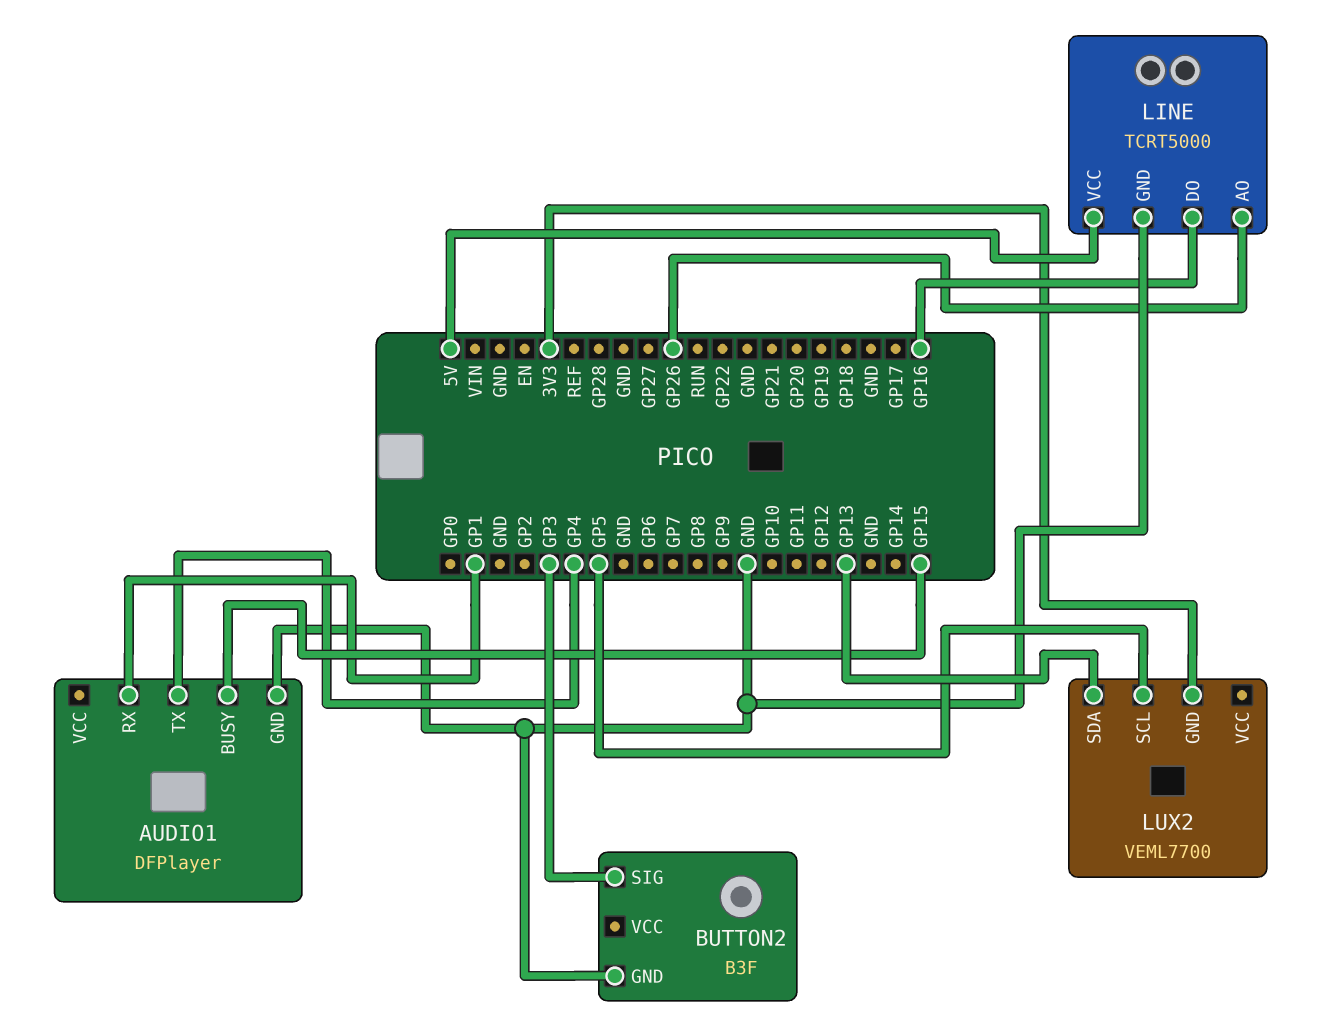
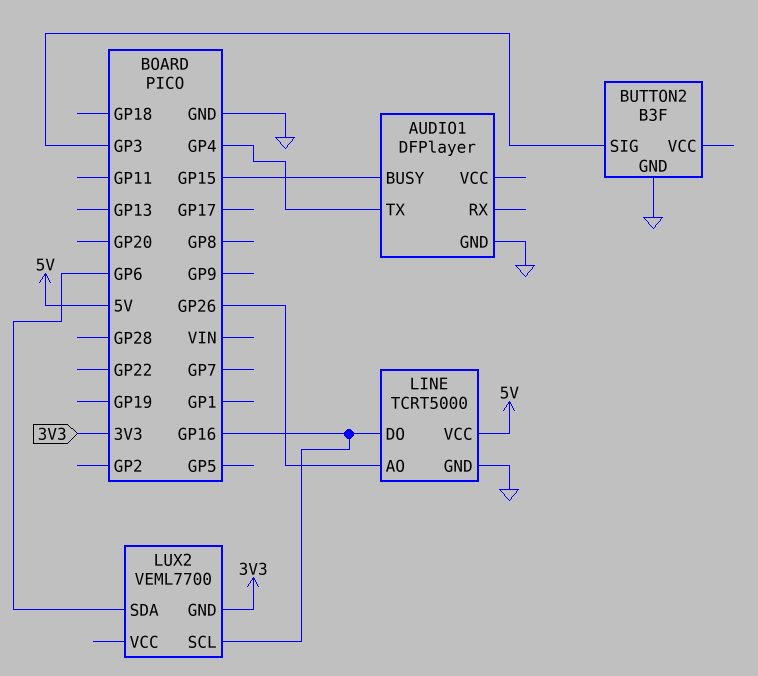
AUDIO1 pin RX: GP1 -> none
LUX2 pin SCL: GP5 -> GP16
LUX2 pin SDA: GP13 -> GP6

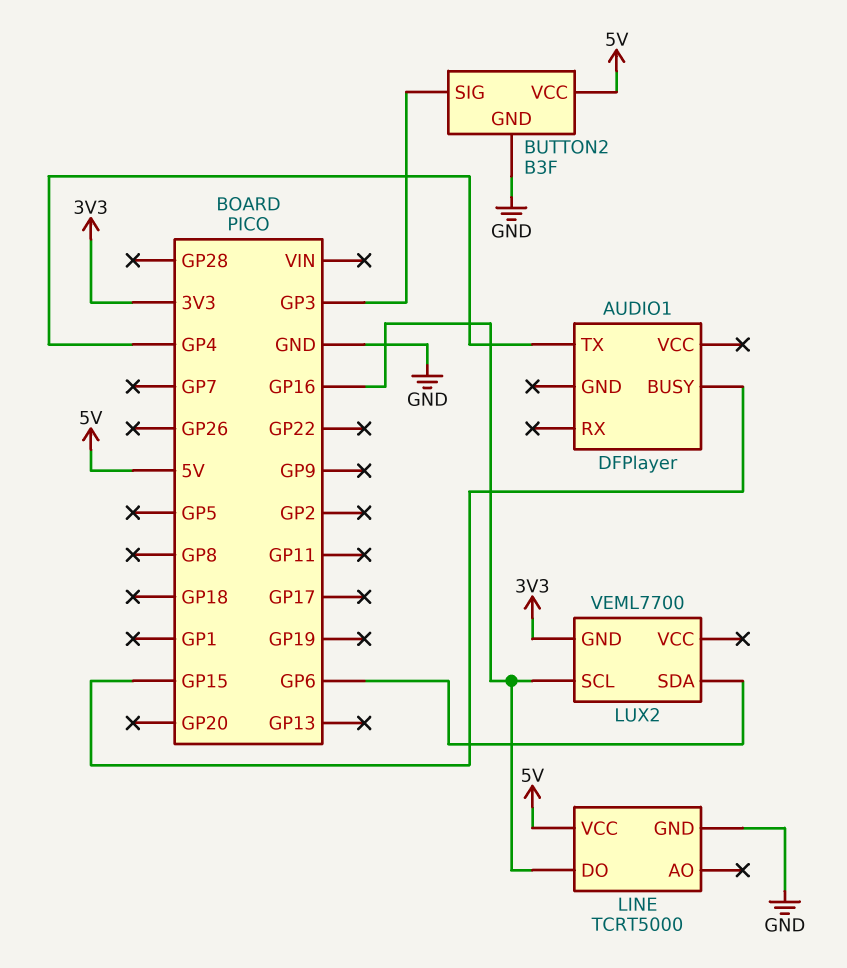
AUDIO1 pin GND: GND -> none
BUTTON2 pin VCC: none -> 5V
LINE pin AO: GP26 -> none

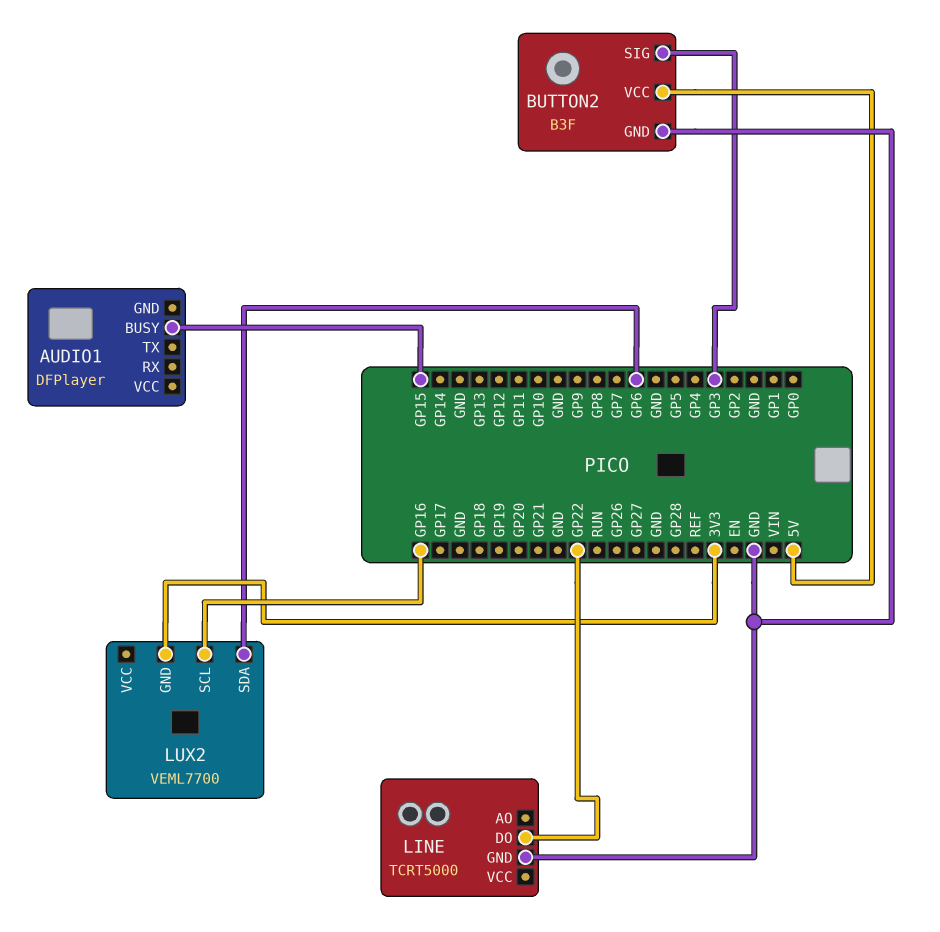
AUDIO1 pin TX: GP4 -> none
LINE pin DO: GP16 -> GP22
LINE pin VCC: 5V -> none

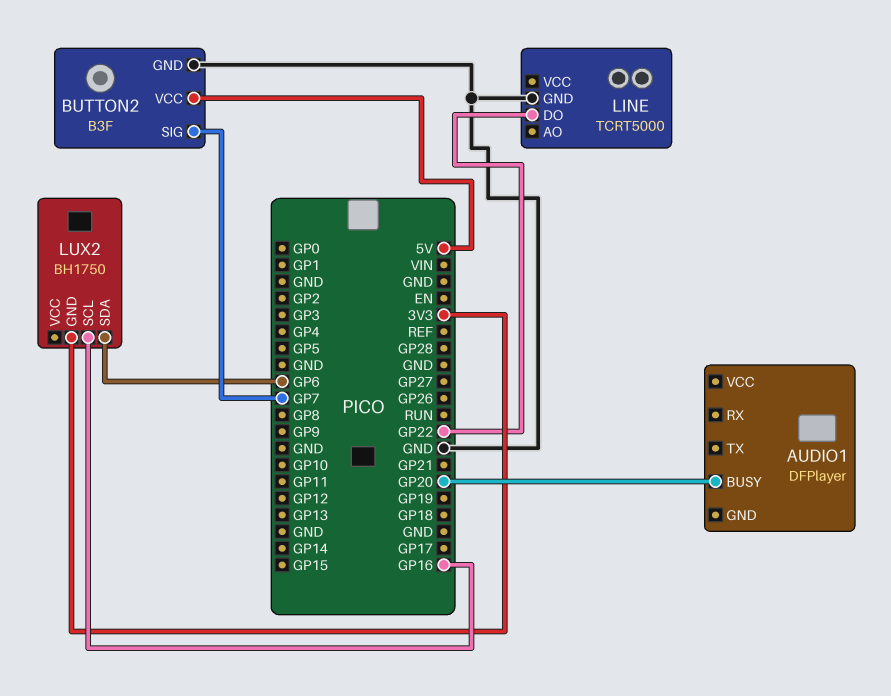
AUDIO1 pin BUSY: GP15 -> GP20
BUTTON2 pin SIG: GP3 -> GP7
LUX2: VEML7700 -> BH1750

